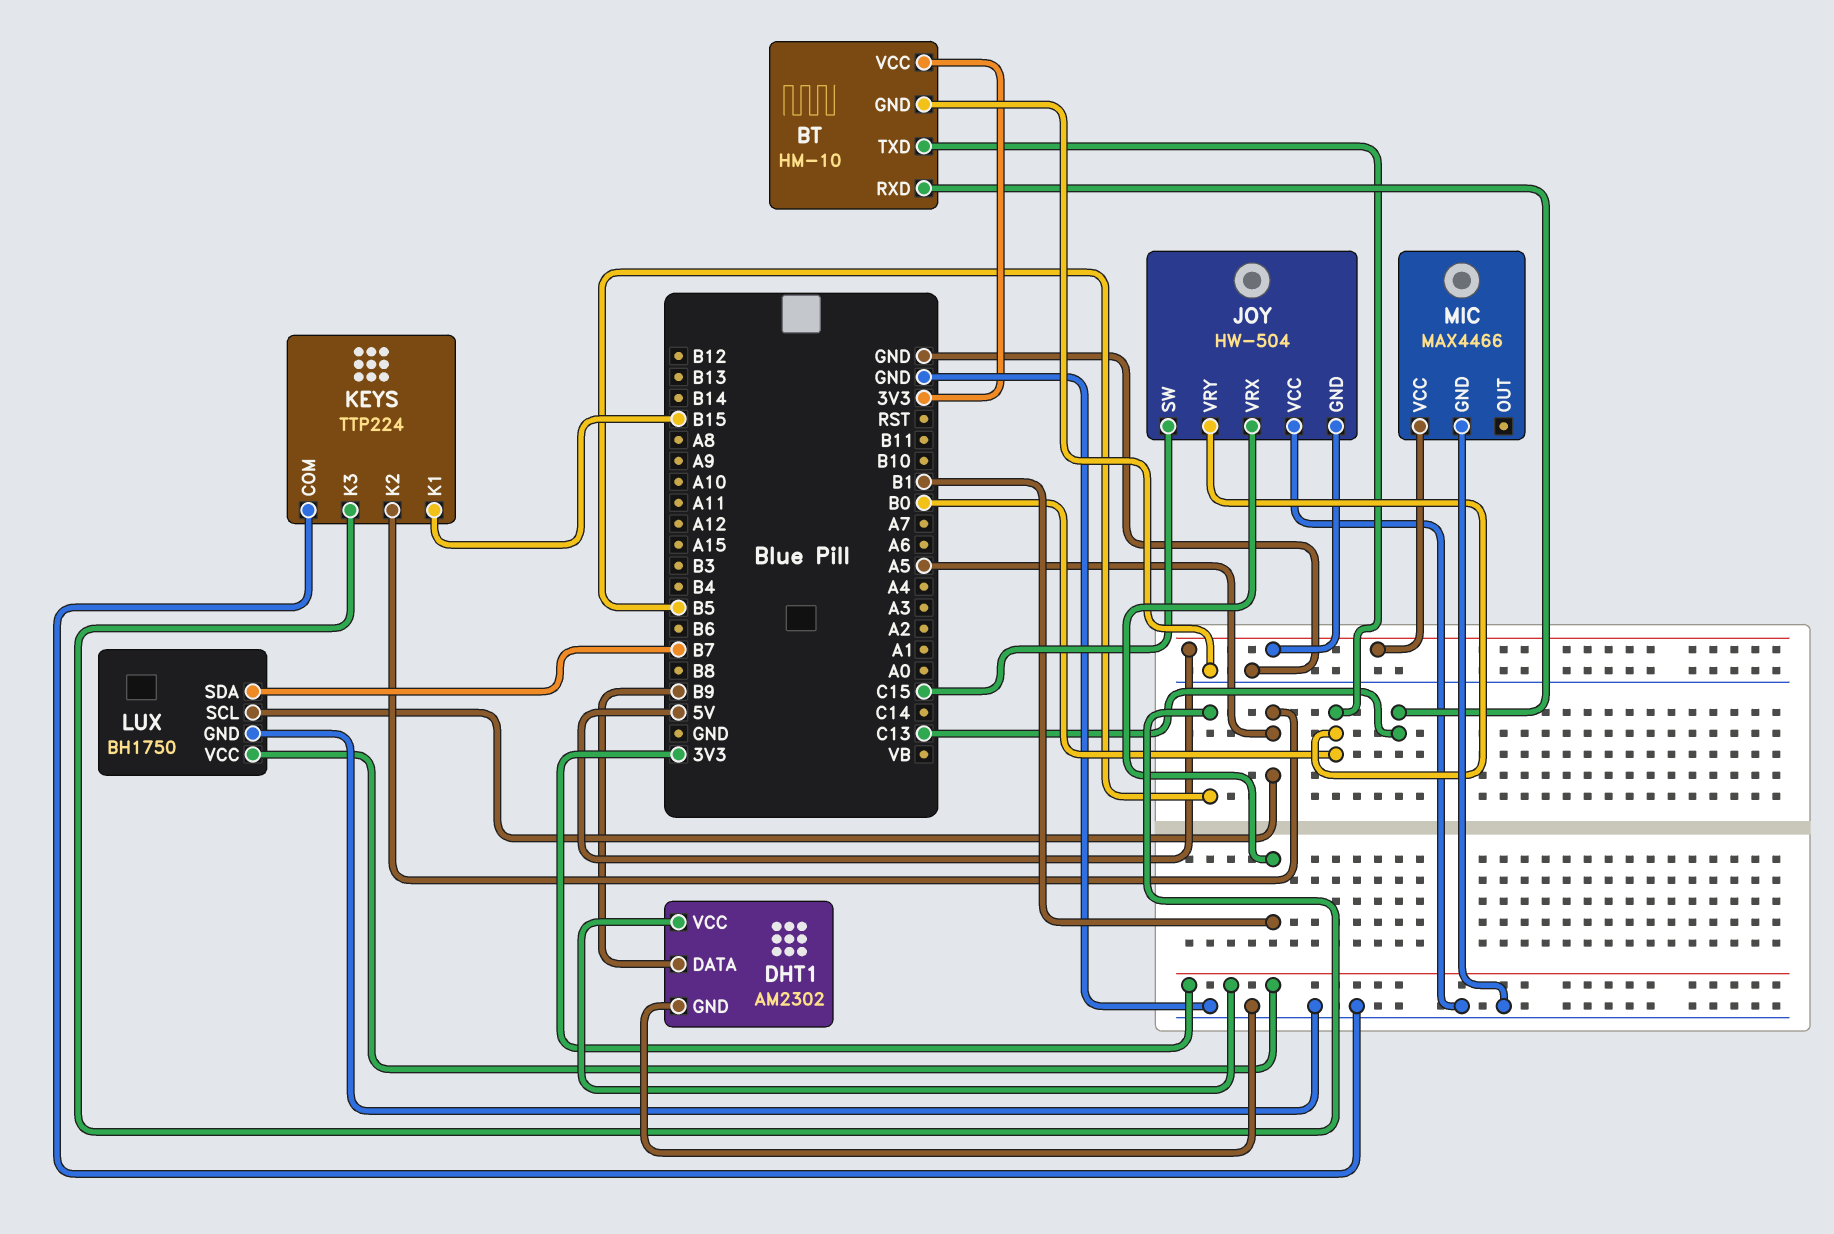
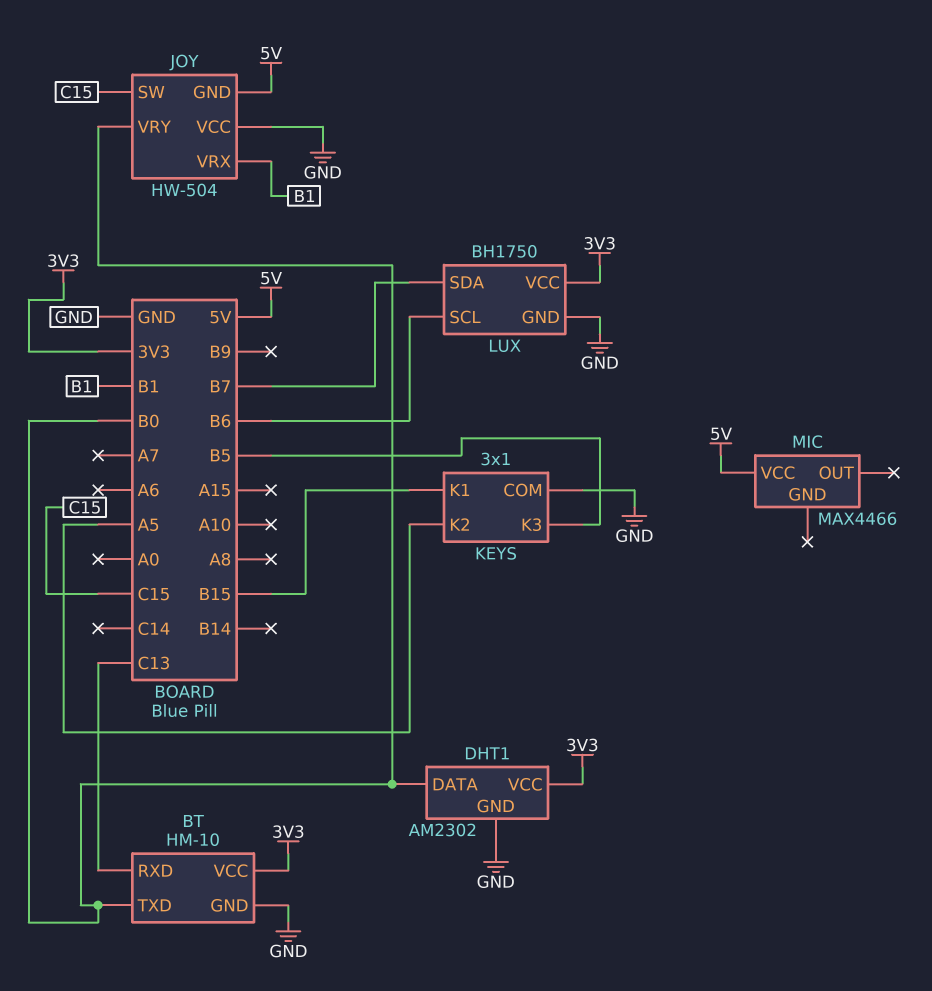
DHT1 pin DATA: B9 -> B0
KEYS: TTP224 -> 3x1
LUX pin SCL: A5 -> B6
MIC pin GND: GND -> none

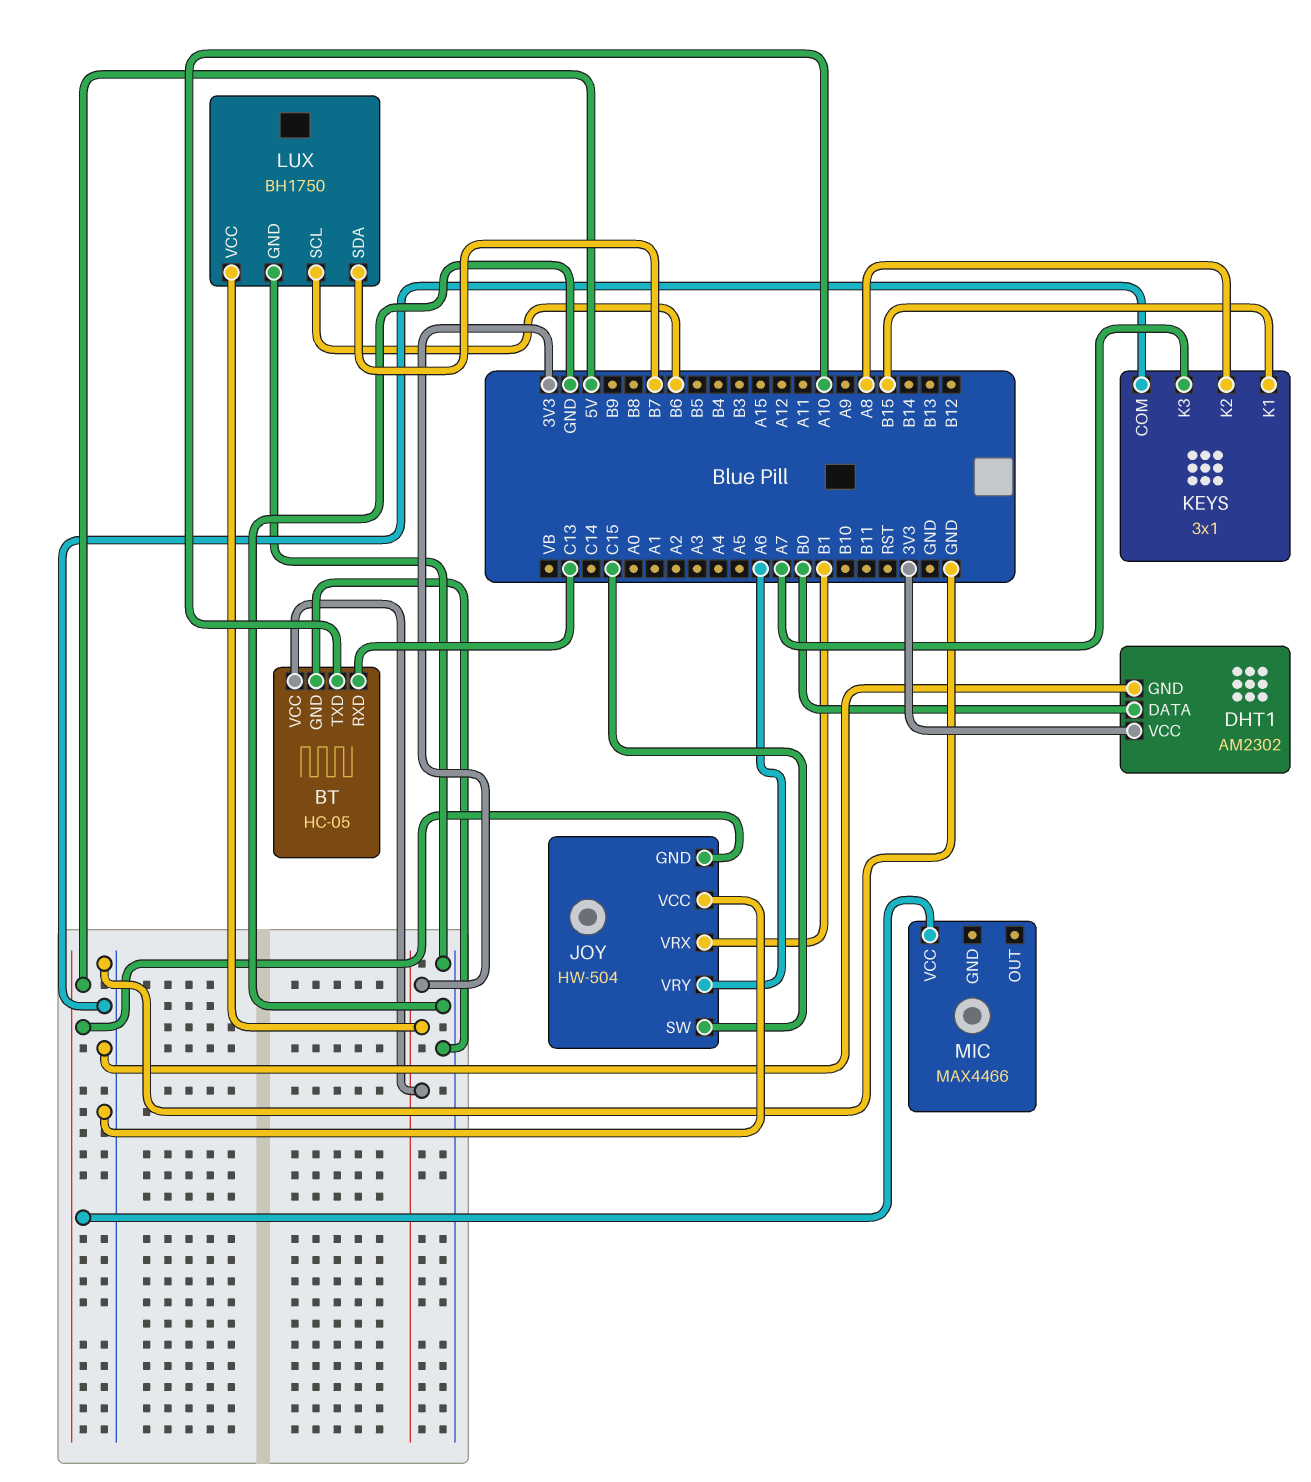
BT: HM-10 -> HC-05
BT pin TXD: B0 -> A10
JOY pin VRY: B0 -> A6
KEYS pin K2: A5 -> A8
KEYS pin K3: B5 -> A7

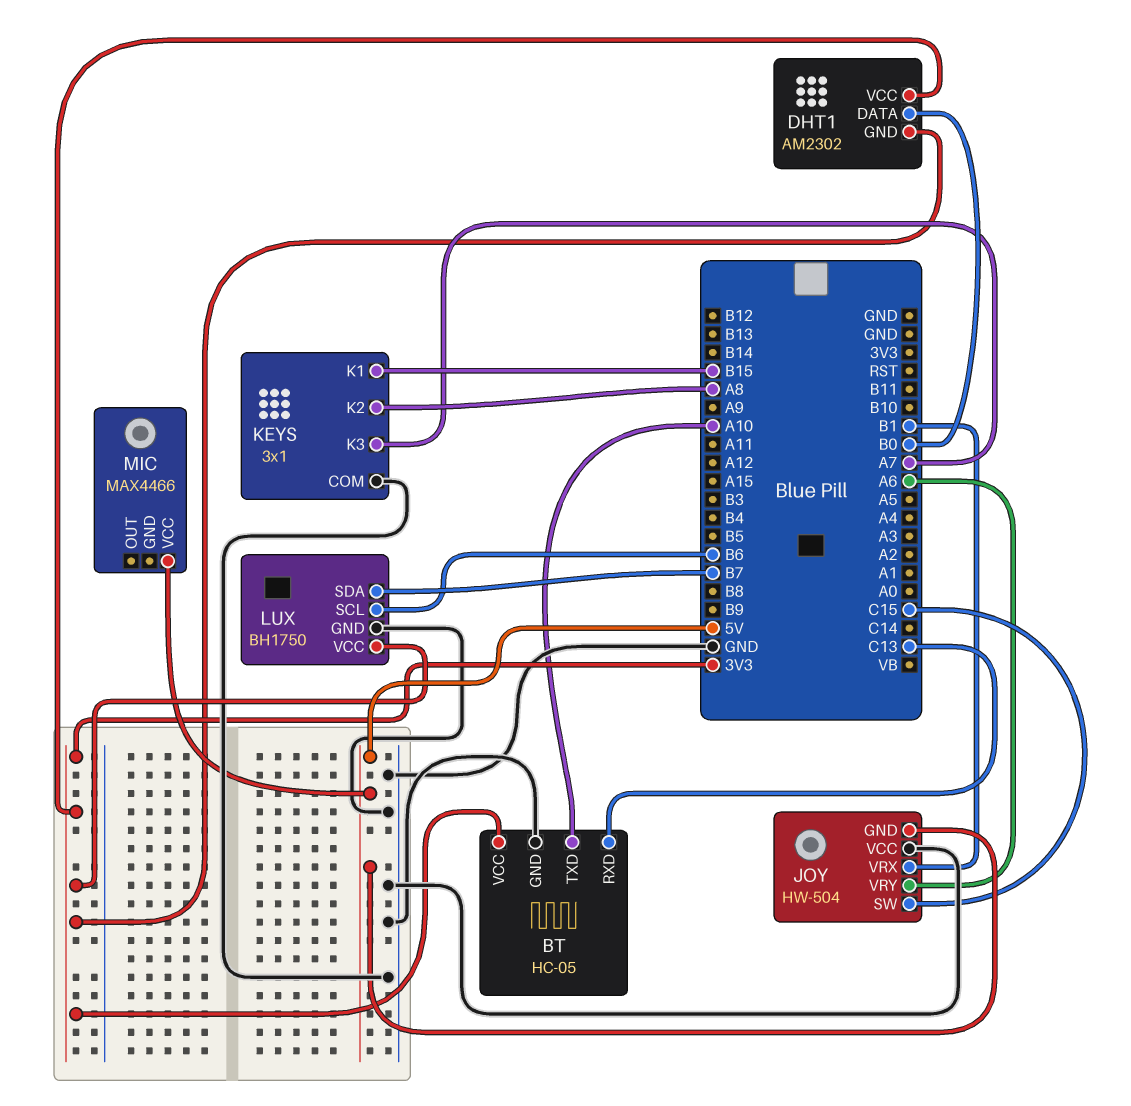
DHT1 pin GND: GND -> 3V3

